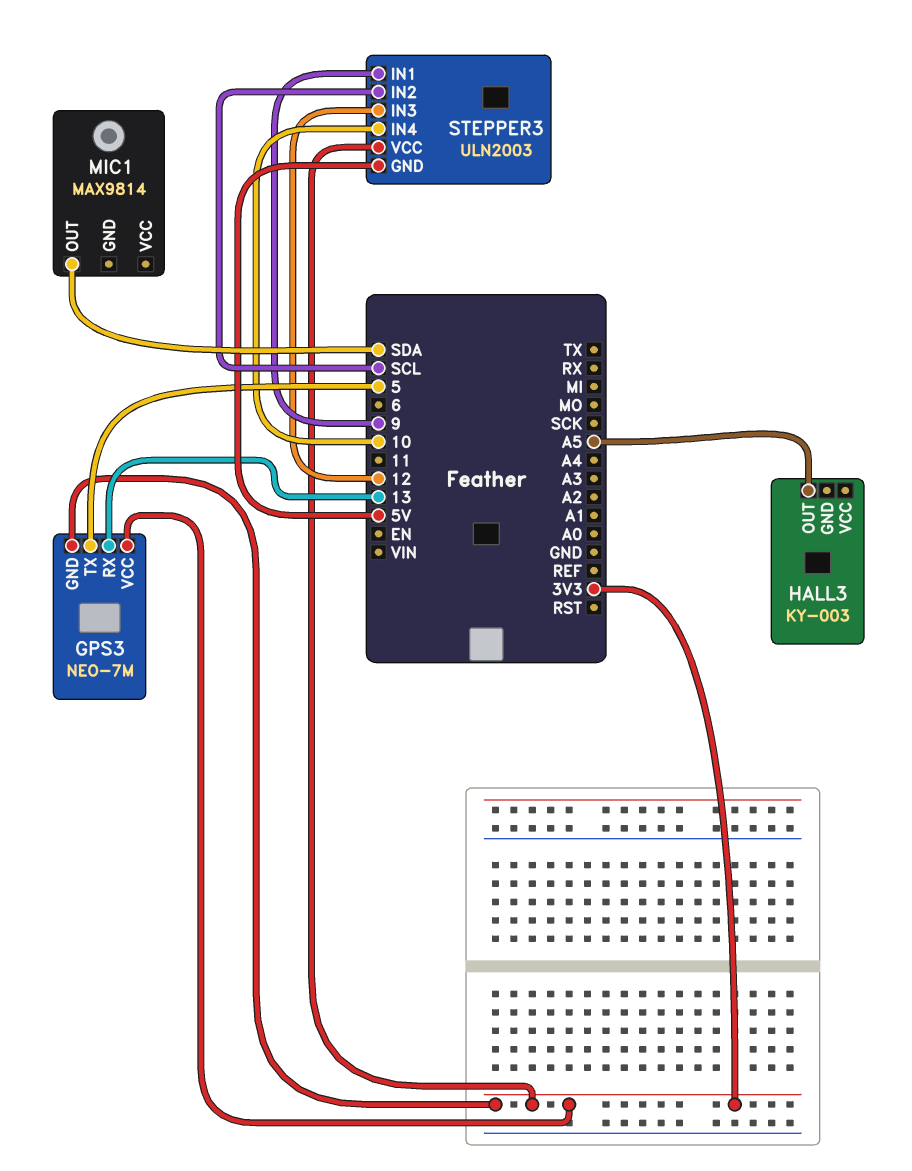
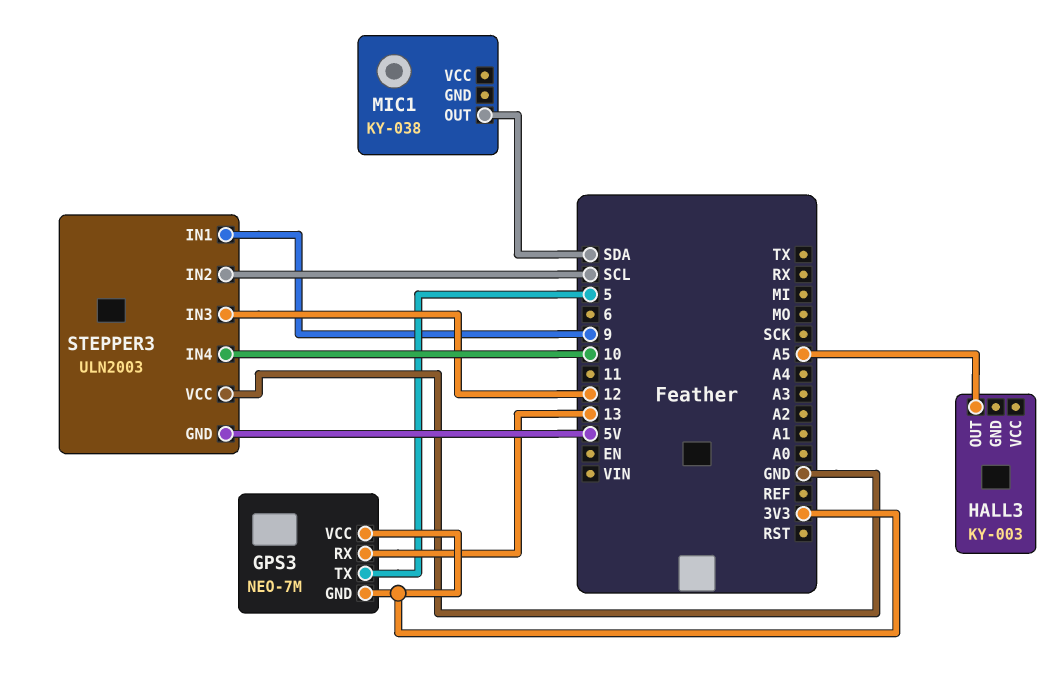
MIC1: MAX9814 -> KY-038
STEPPER3 pin VCC: 3V3 -> GND

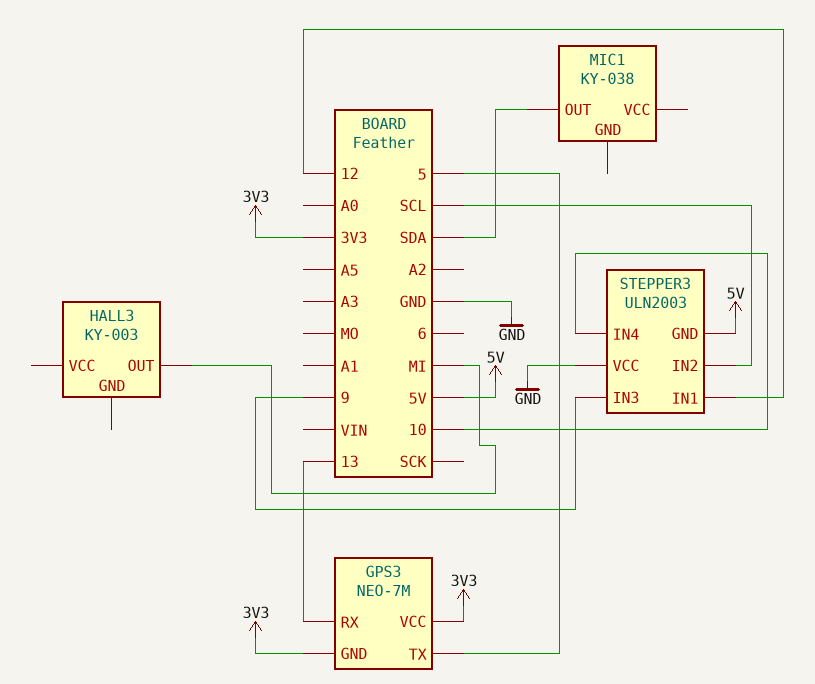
HALL3 pin OUT: A5 -> MI
STEPPER3 pin IN1: 9 -> 12
STEPPER3 pin IN3: 12 -> 9

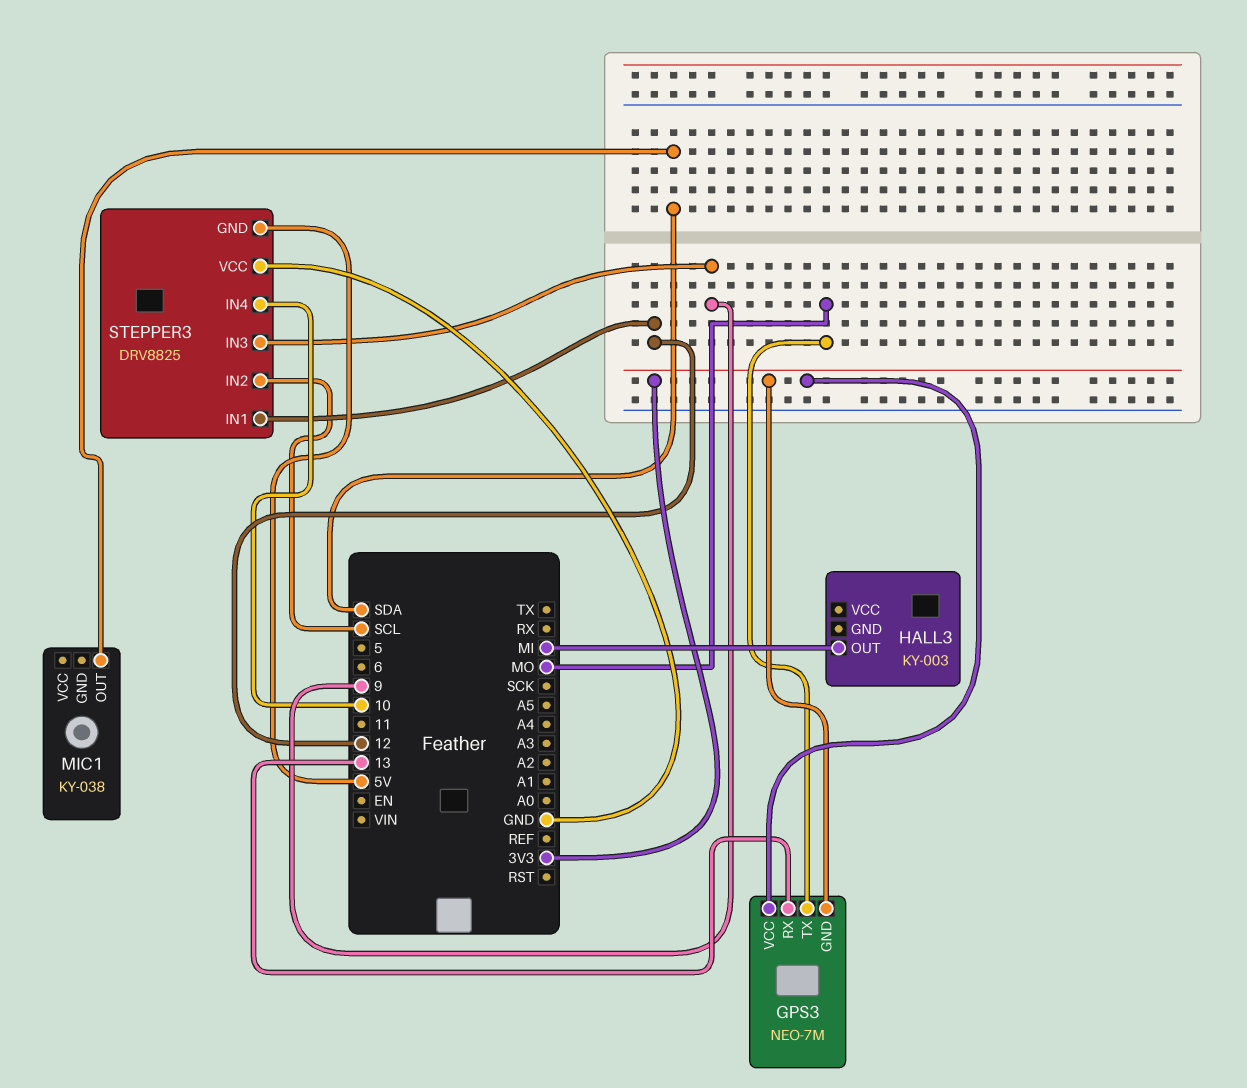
GPS3 pin TX: 5 -> MO
STEPPER3: ULN2003 -> DRV8825

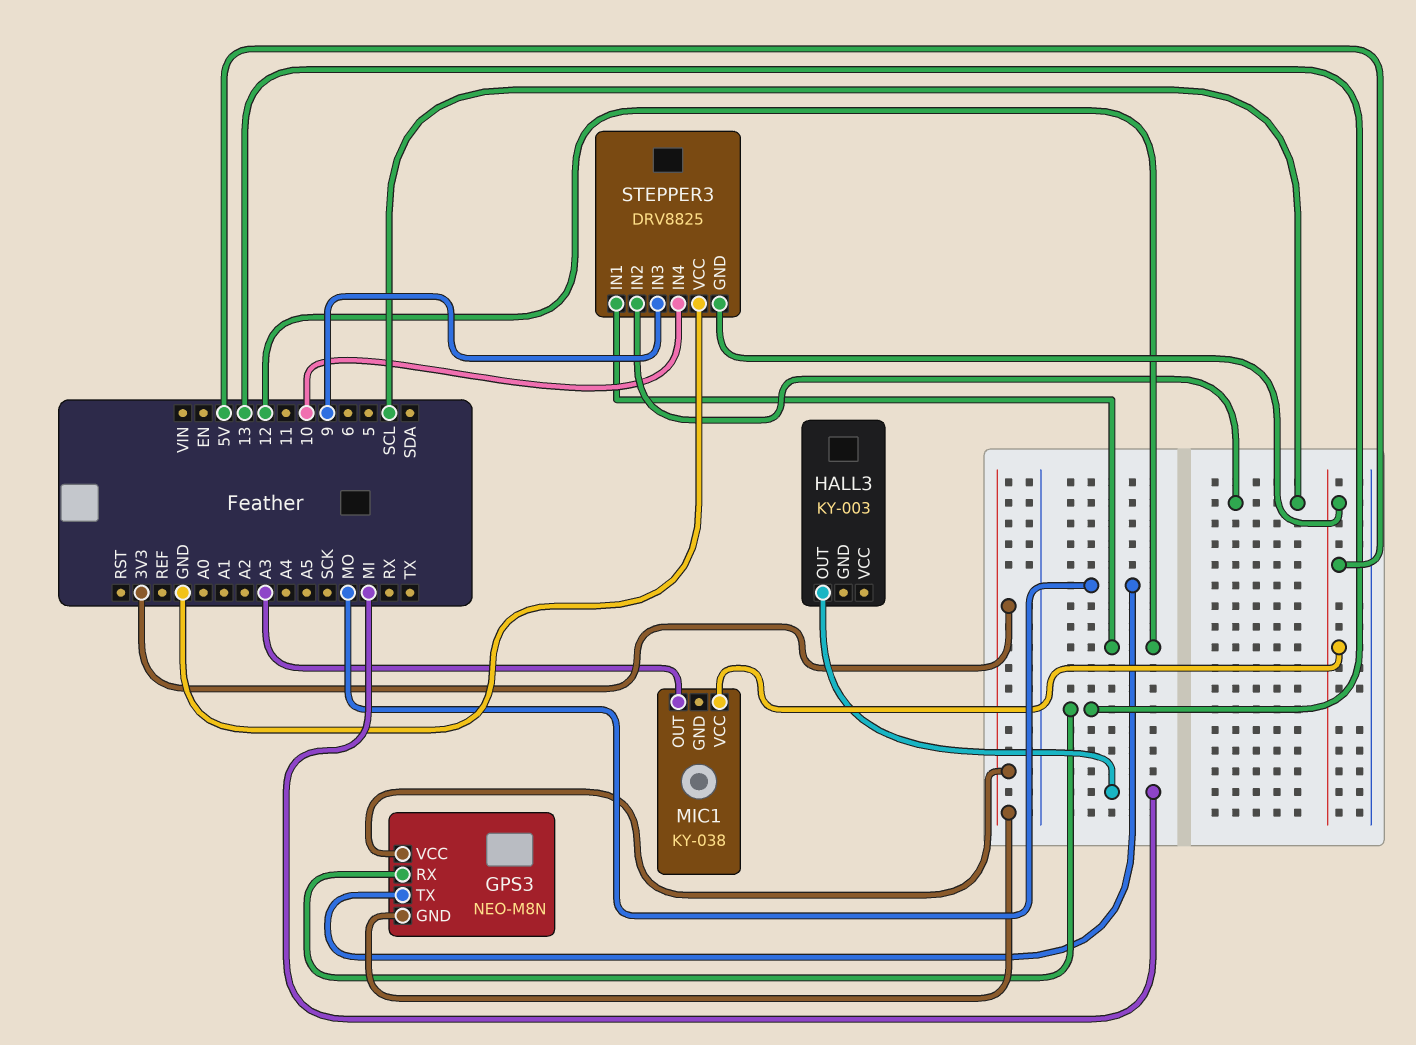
GPS3: NEO-7M -> NEO-M8N
MIC1 pin OUT: SDA -> A3
MIC1 pin VCC: none -> 5V

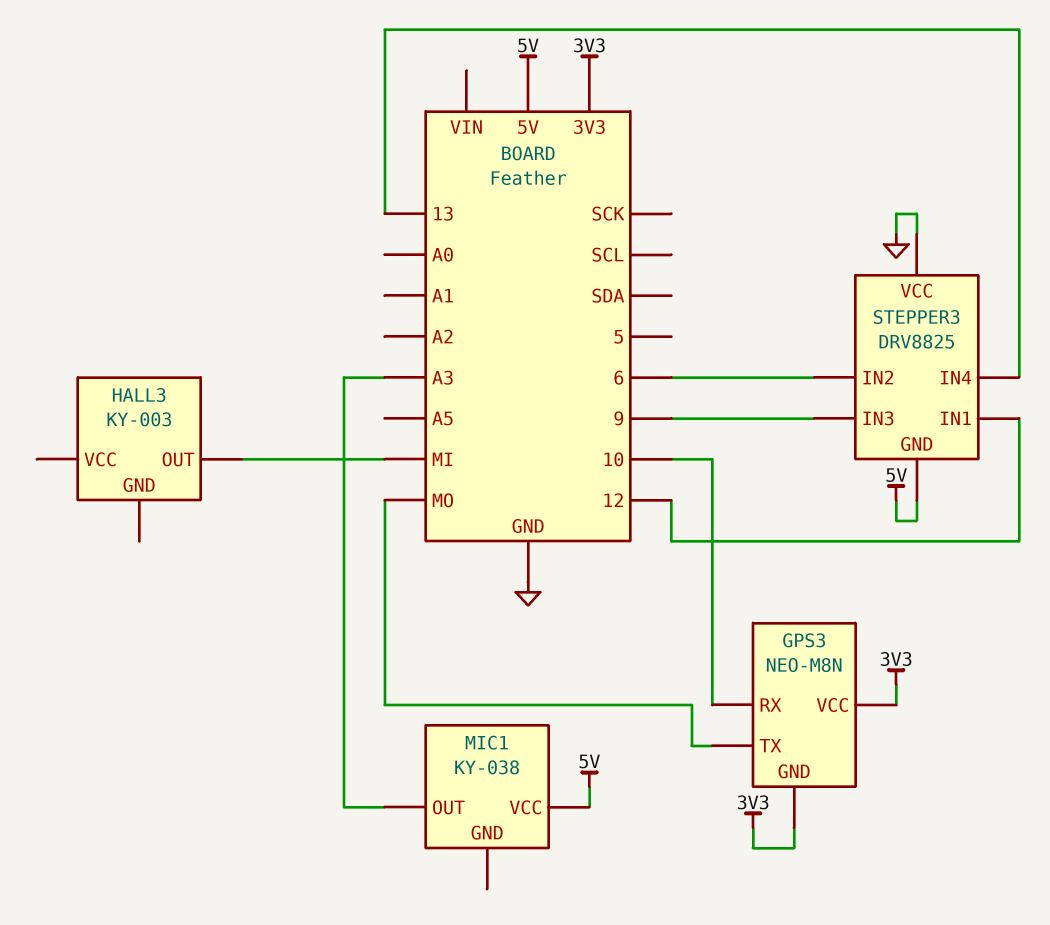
GPS3 pin RX: 13 -> 10
STEPPER3 pin IN2: SCL -> 6
STEPPER3 pin IN4: 10 -> 13

